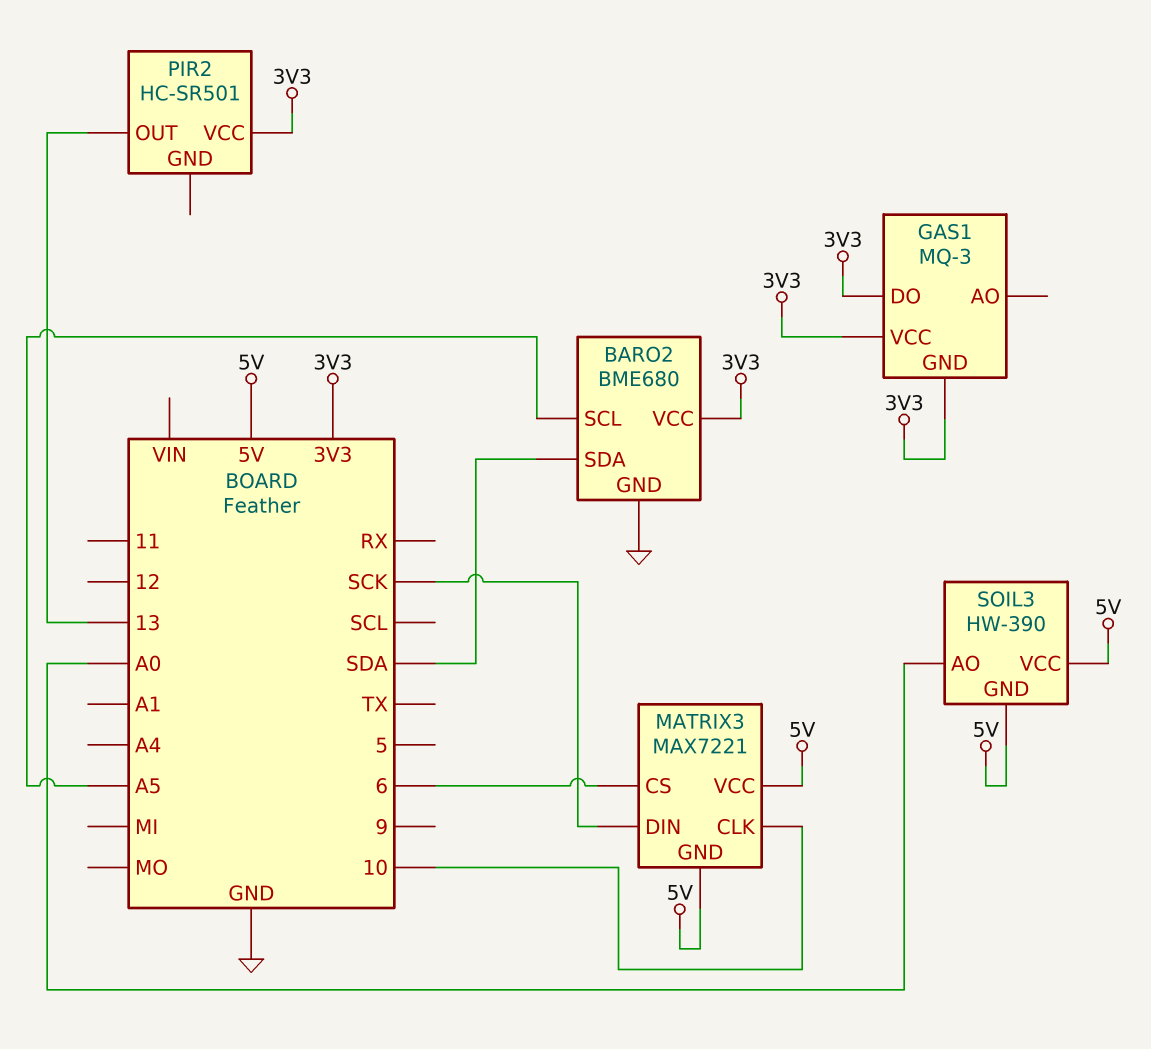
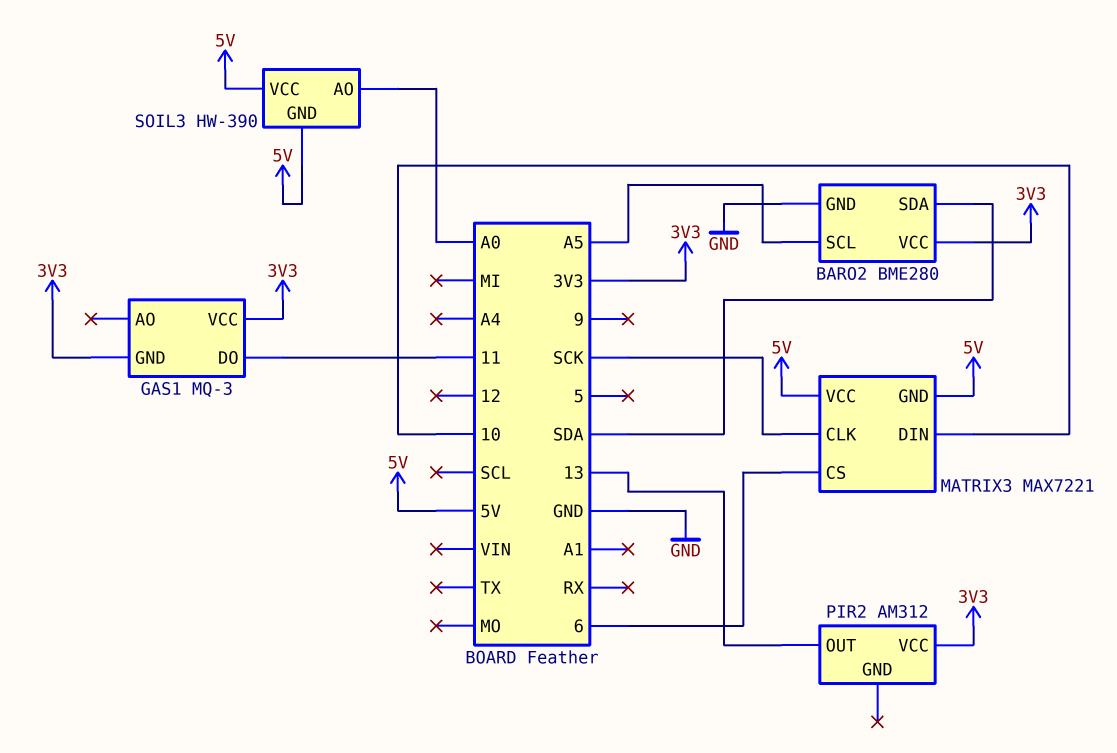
BARO2: BME680 -> BME280
GAS1 pin DO: 3V3 -> 11
MATRIX3 pin CLK: 10 -> SCK
MATRIX3 pin DIN: SCK -> 10
PIR2: HC-SR501 -> AM312

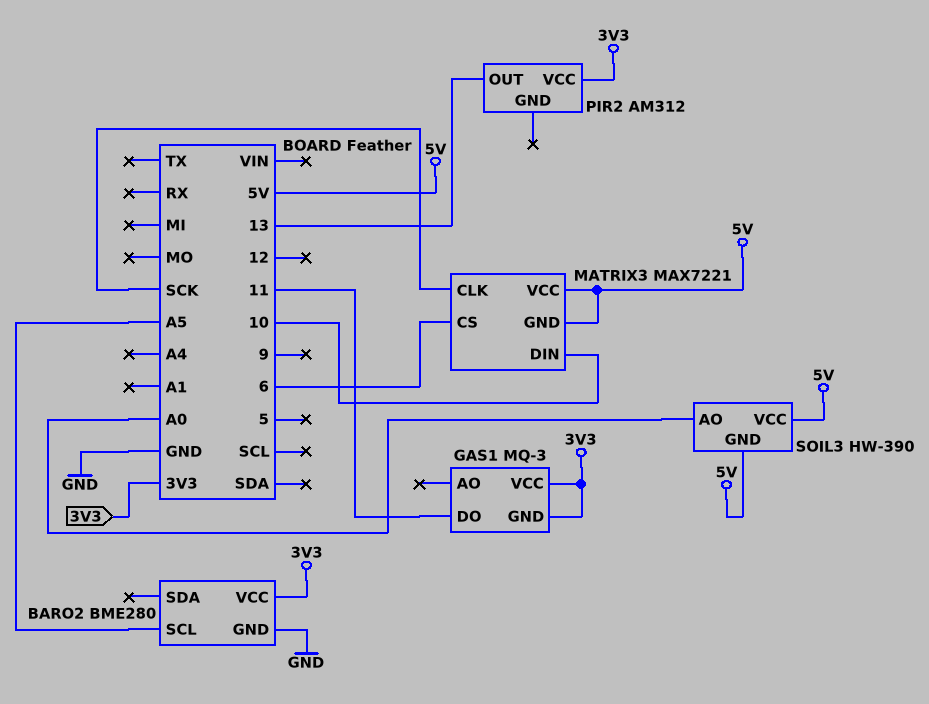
BARO2 pin SDA: SDA -> none

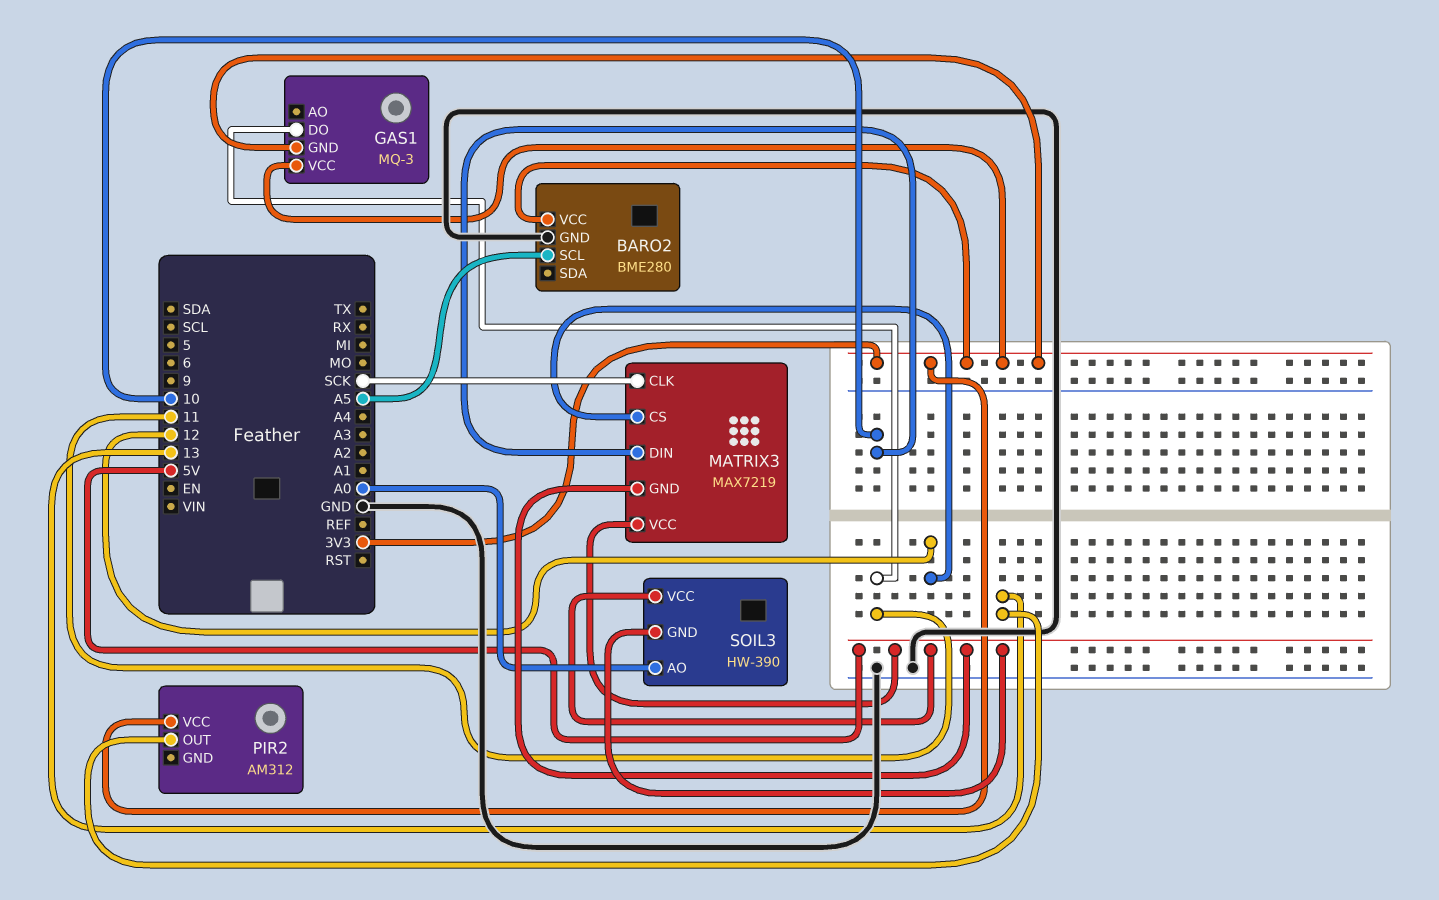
MATRIX3: MAX7221 -> MAX7219
MATRIX3 pin CS: 6 -> 12

